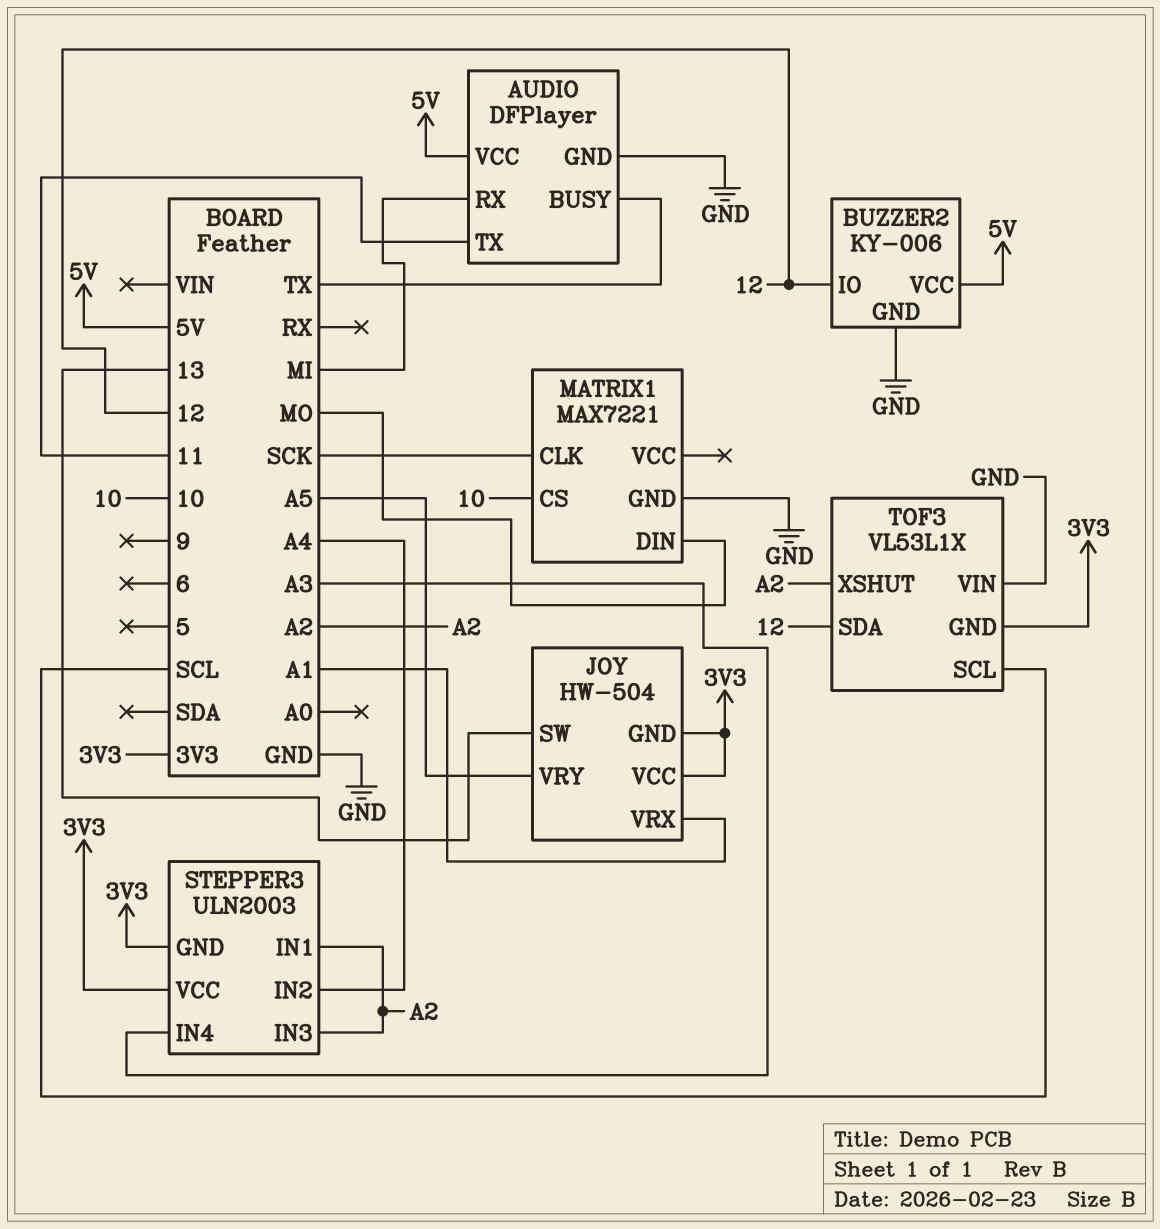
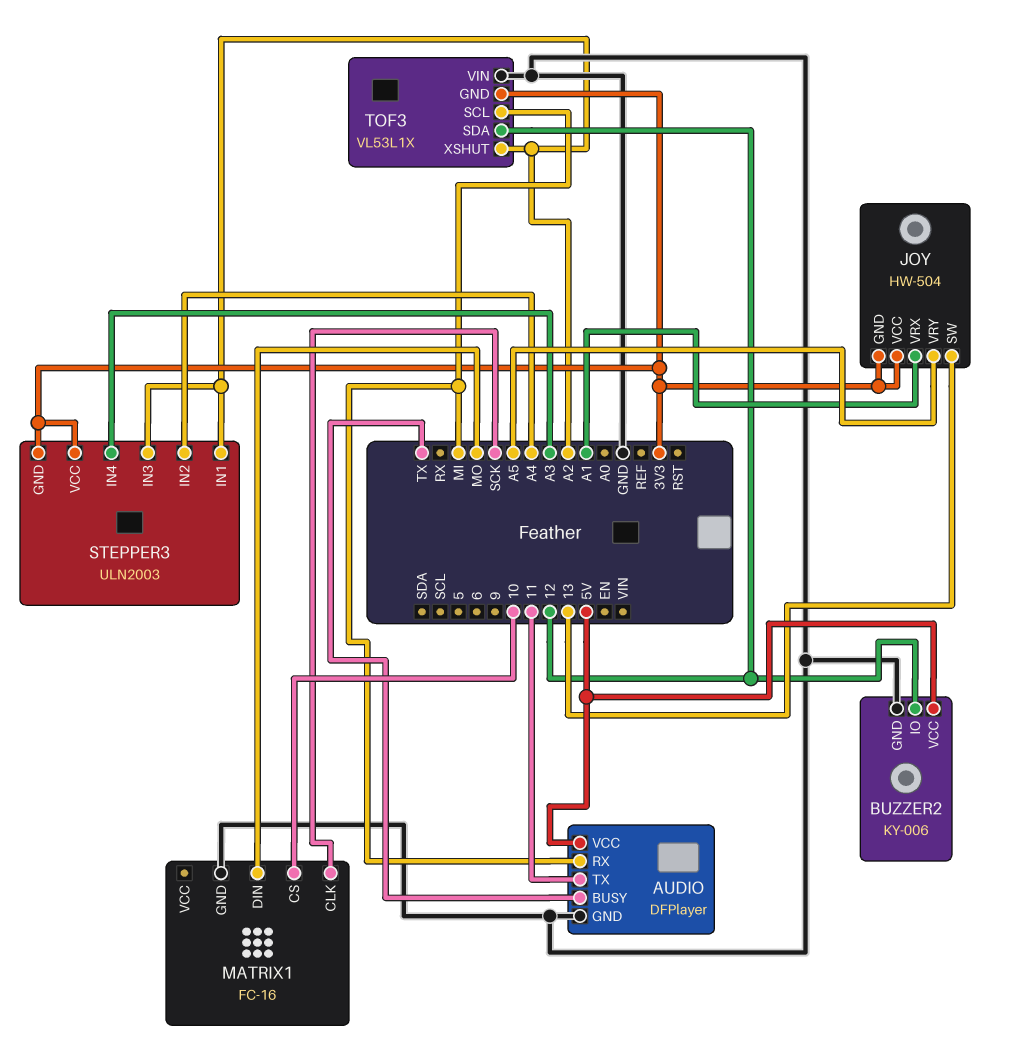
MATRIX1: MAX7221 -> FC-16
TOF3 pin SCL: SCL -> MI

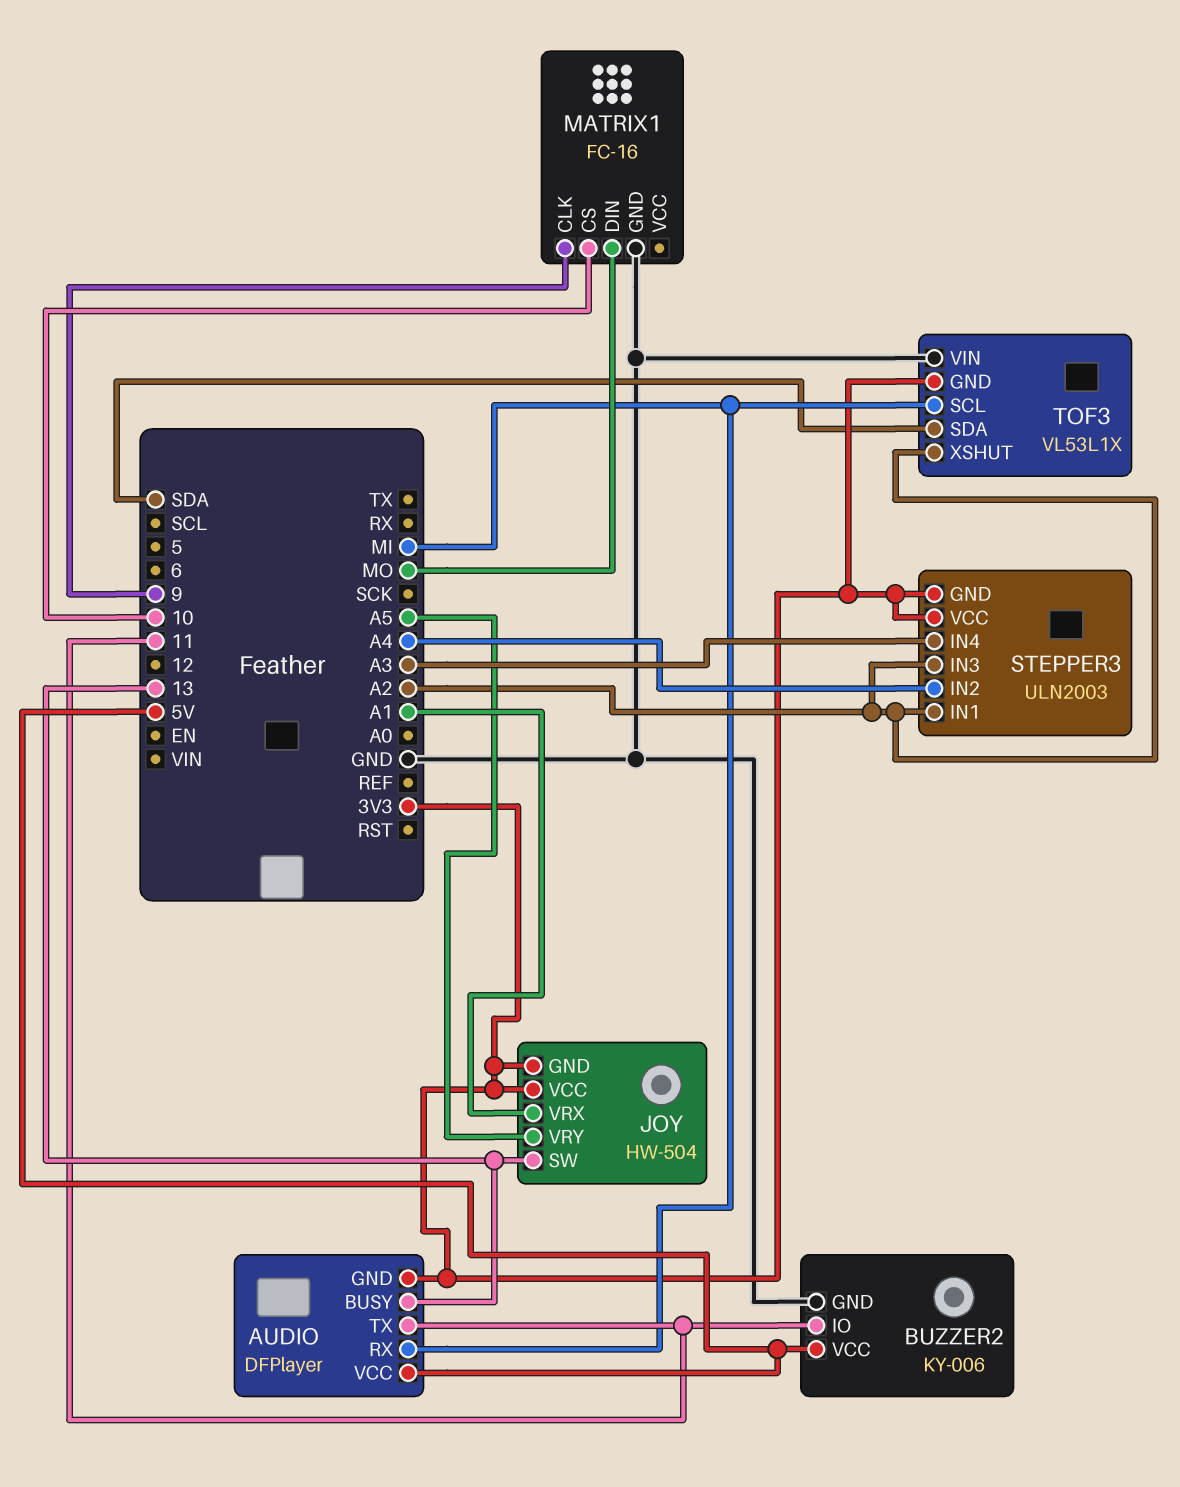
AUDIO pin BUSY: TX -> 13
AUDIO pin GND: GND -> 3V3
BUZZER2 pin IO: 12 -> 11
MATRIX1 pin CLK: SCK -> 9
TOF3 pin SDA: 12 -> SDA

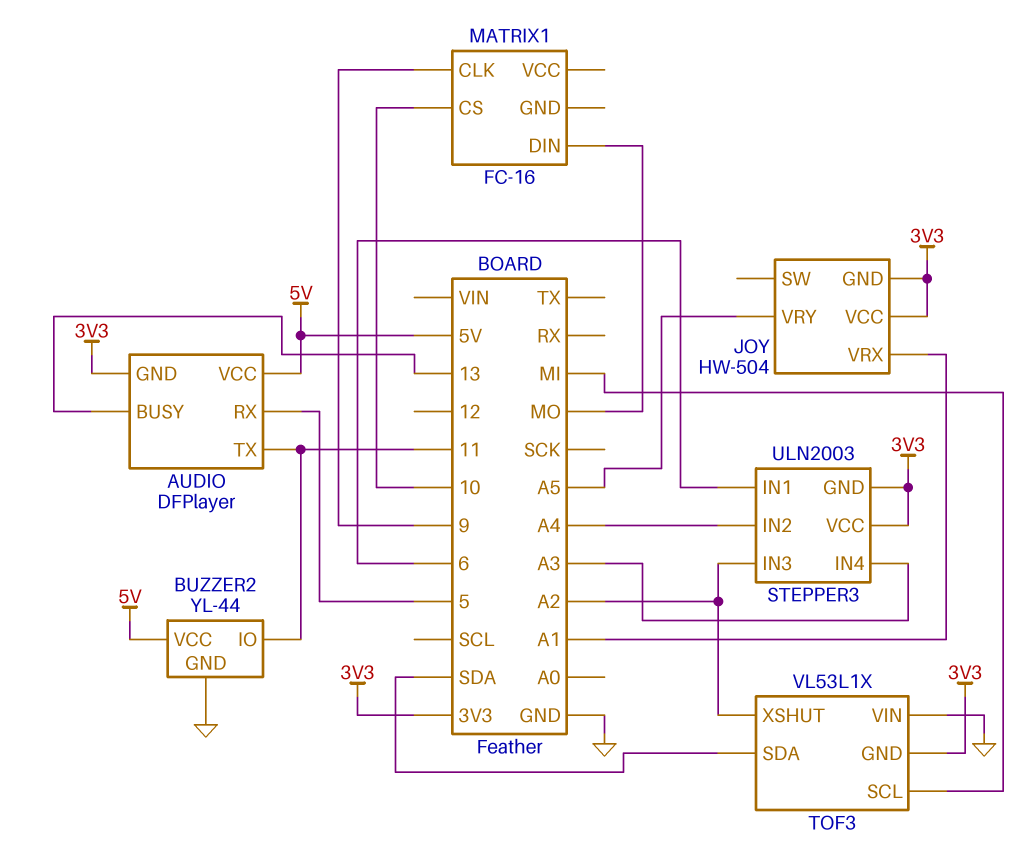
AUDIO pin RX: MI -> 5
BUZZER2: KY-006 -> YL-44
JOY pin SW: 13 -> none
MATRIX1 pin GND: GND -> none
STEPPER3 pin IN1: A2 -> 6

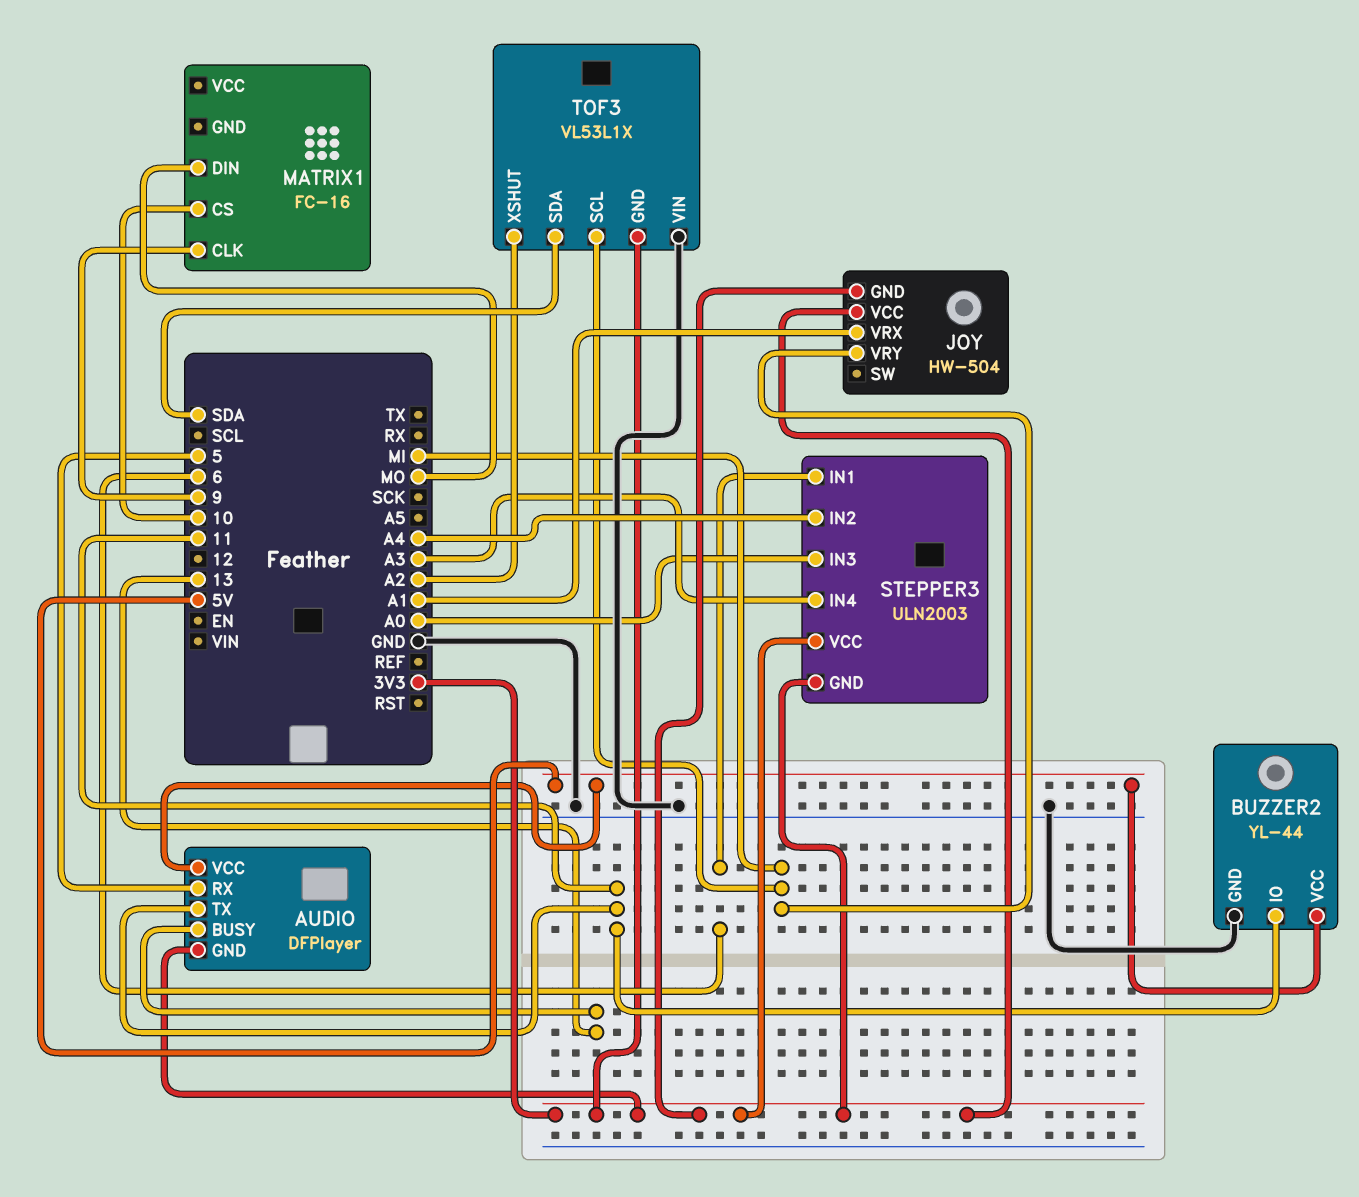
JOY pin VRY: A5 -> MI
STEPPER3 pin IN3: A2 -> A0

